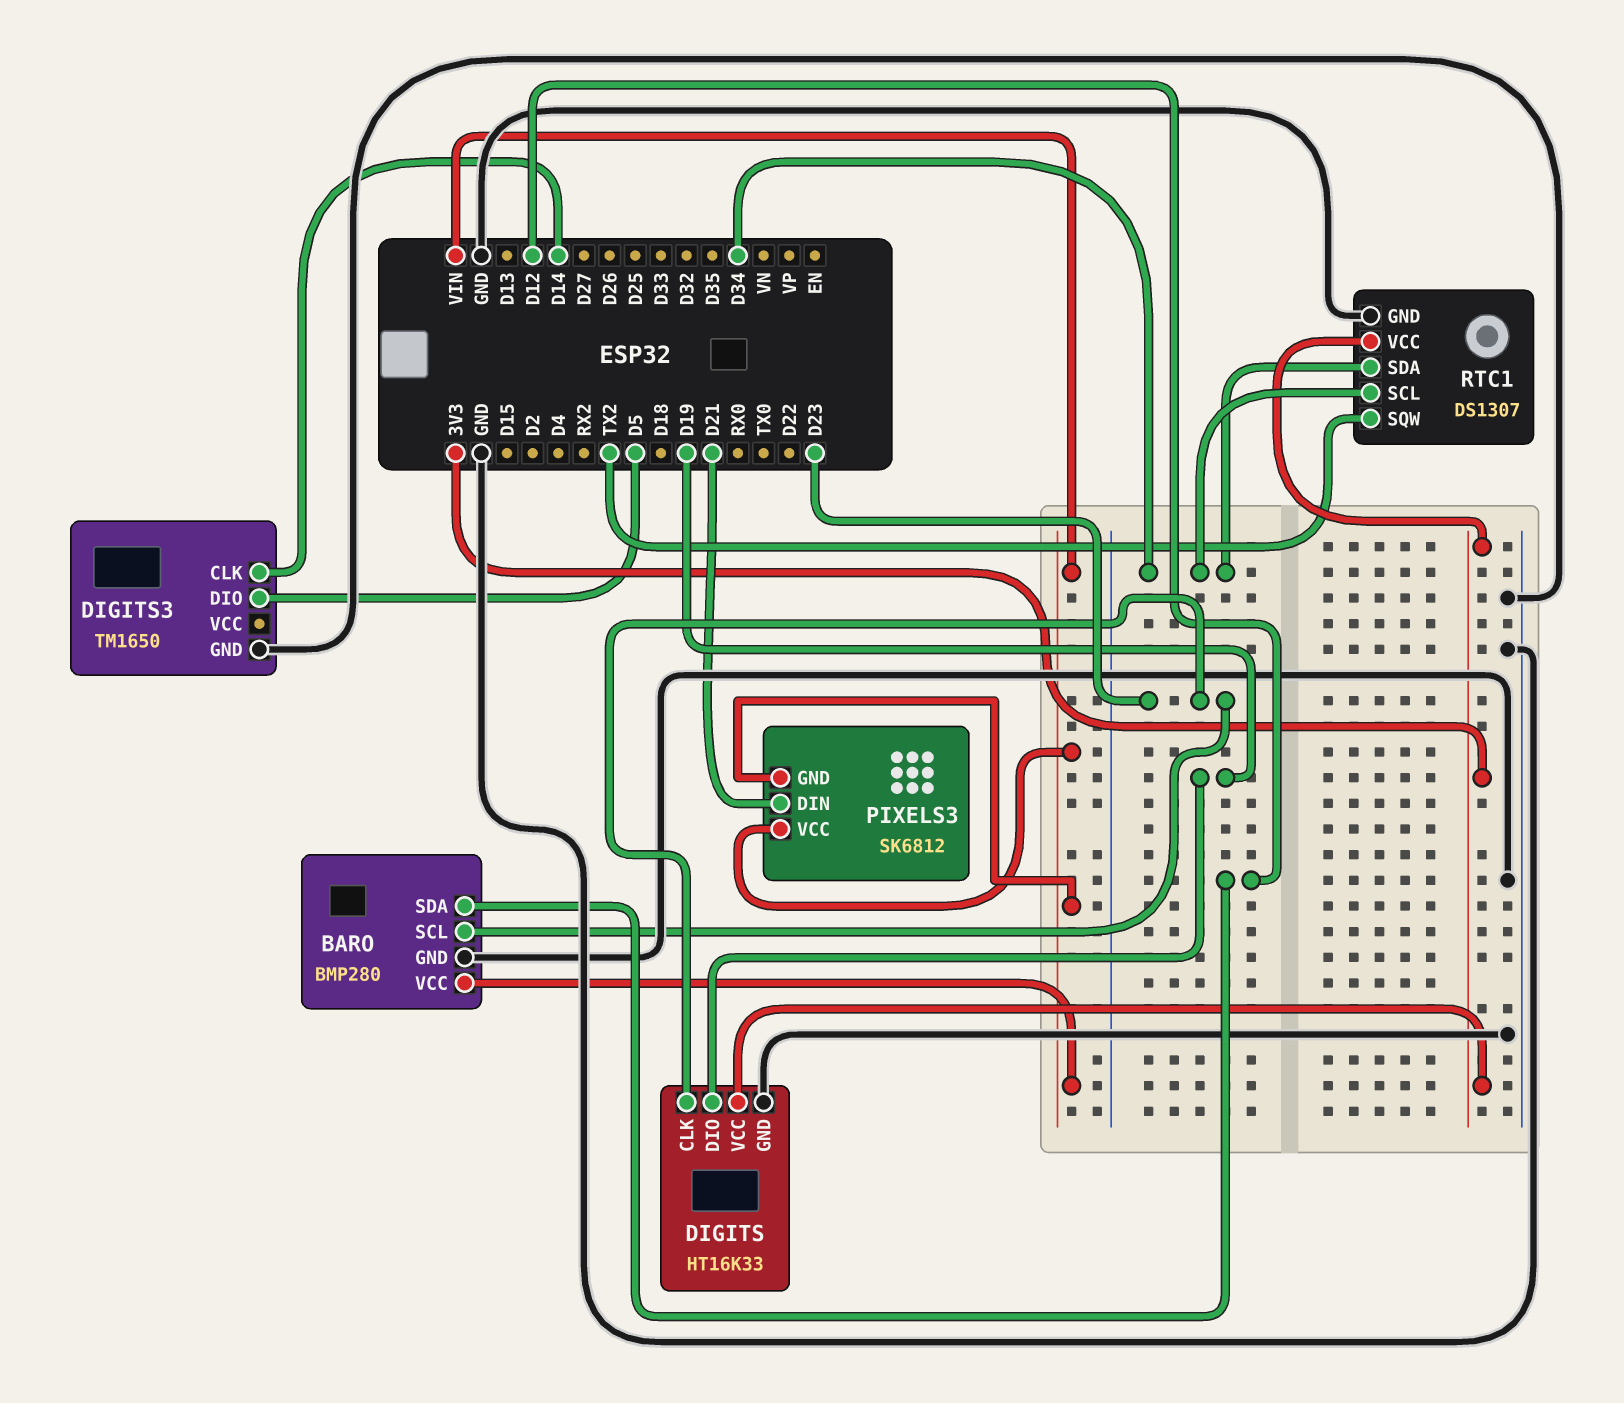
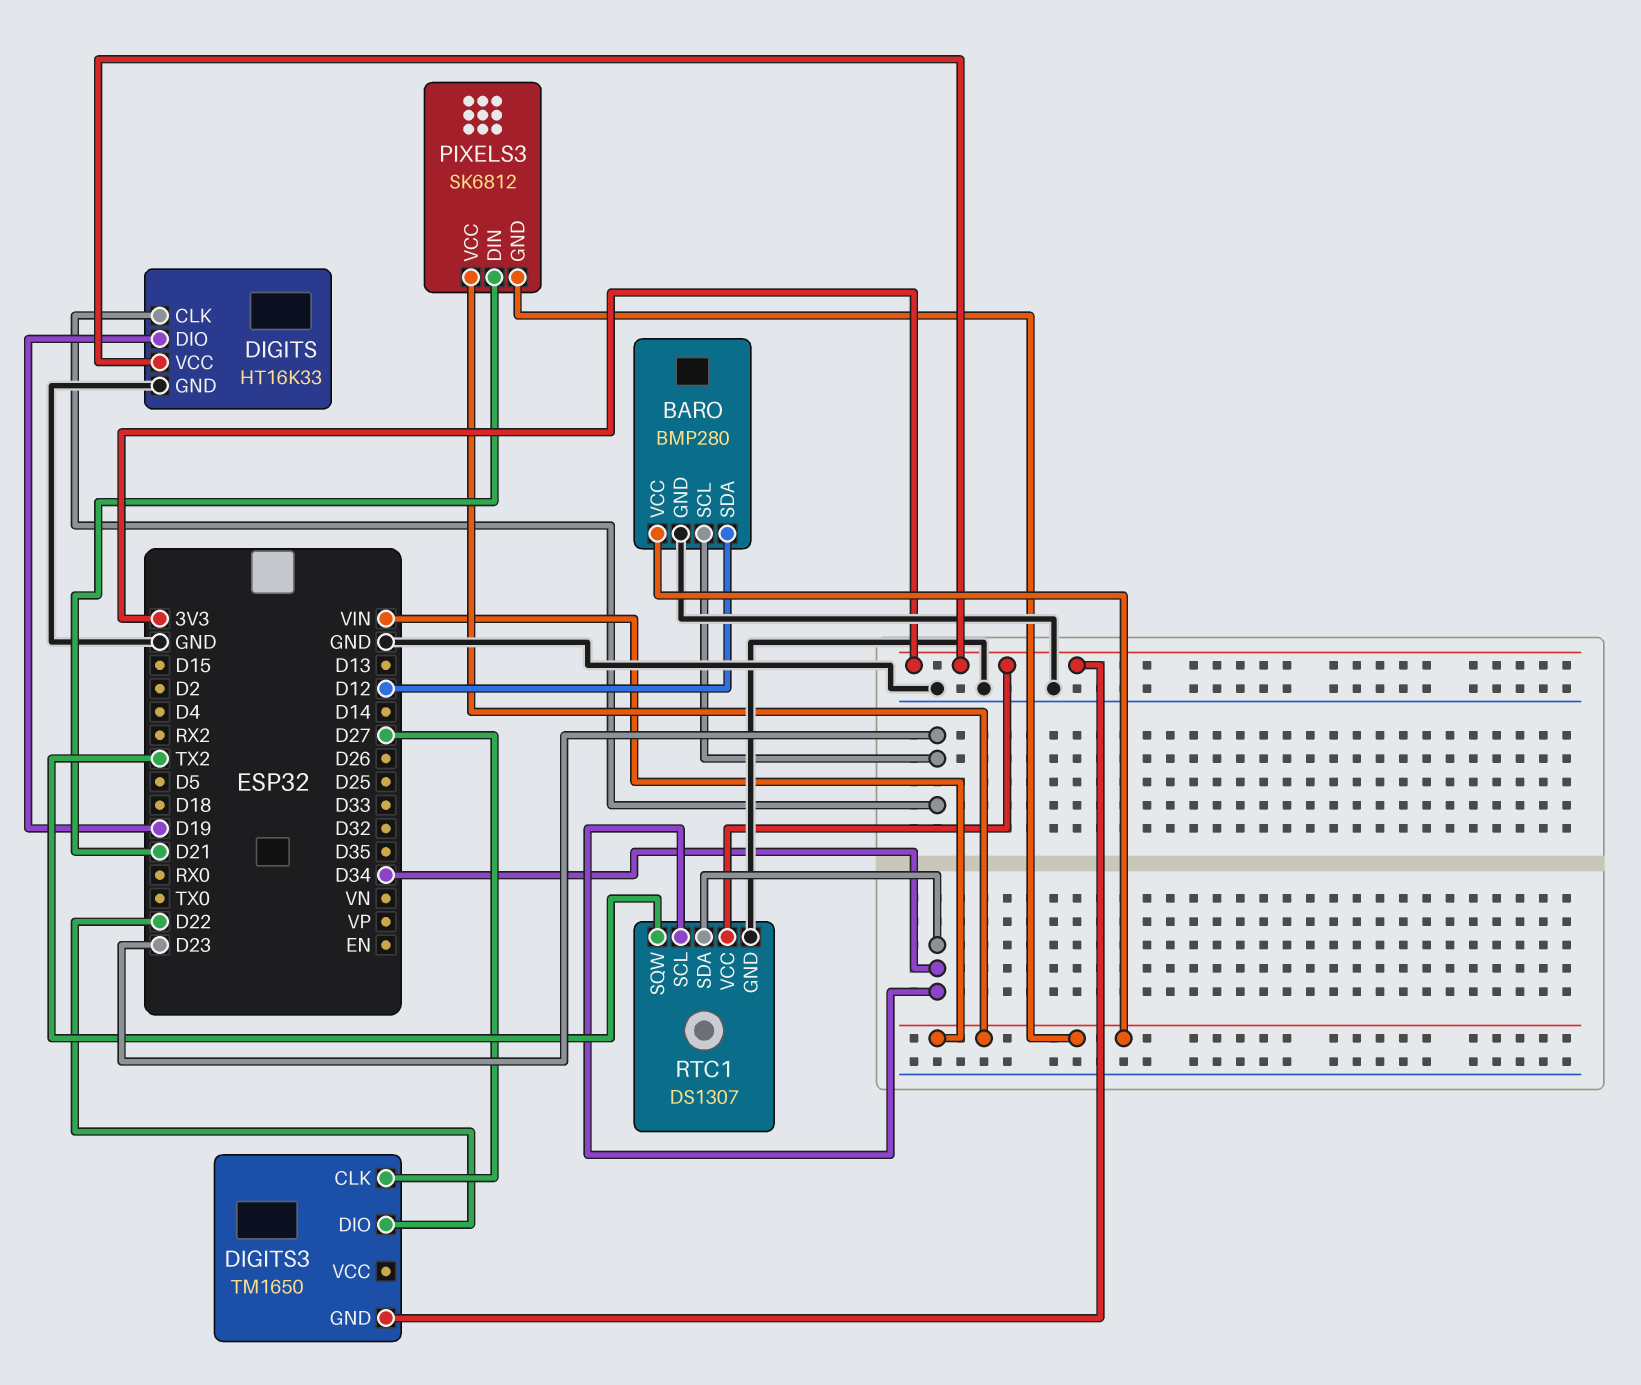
DIGITS3 pin CLK: D14 -> D27
DIGITS3 pin DIO: D5 -> D22
DIGITS3 pin GND: GND -> 3V3

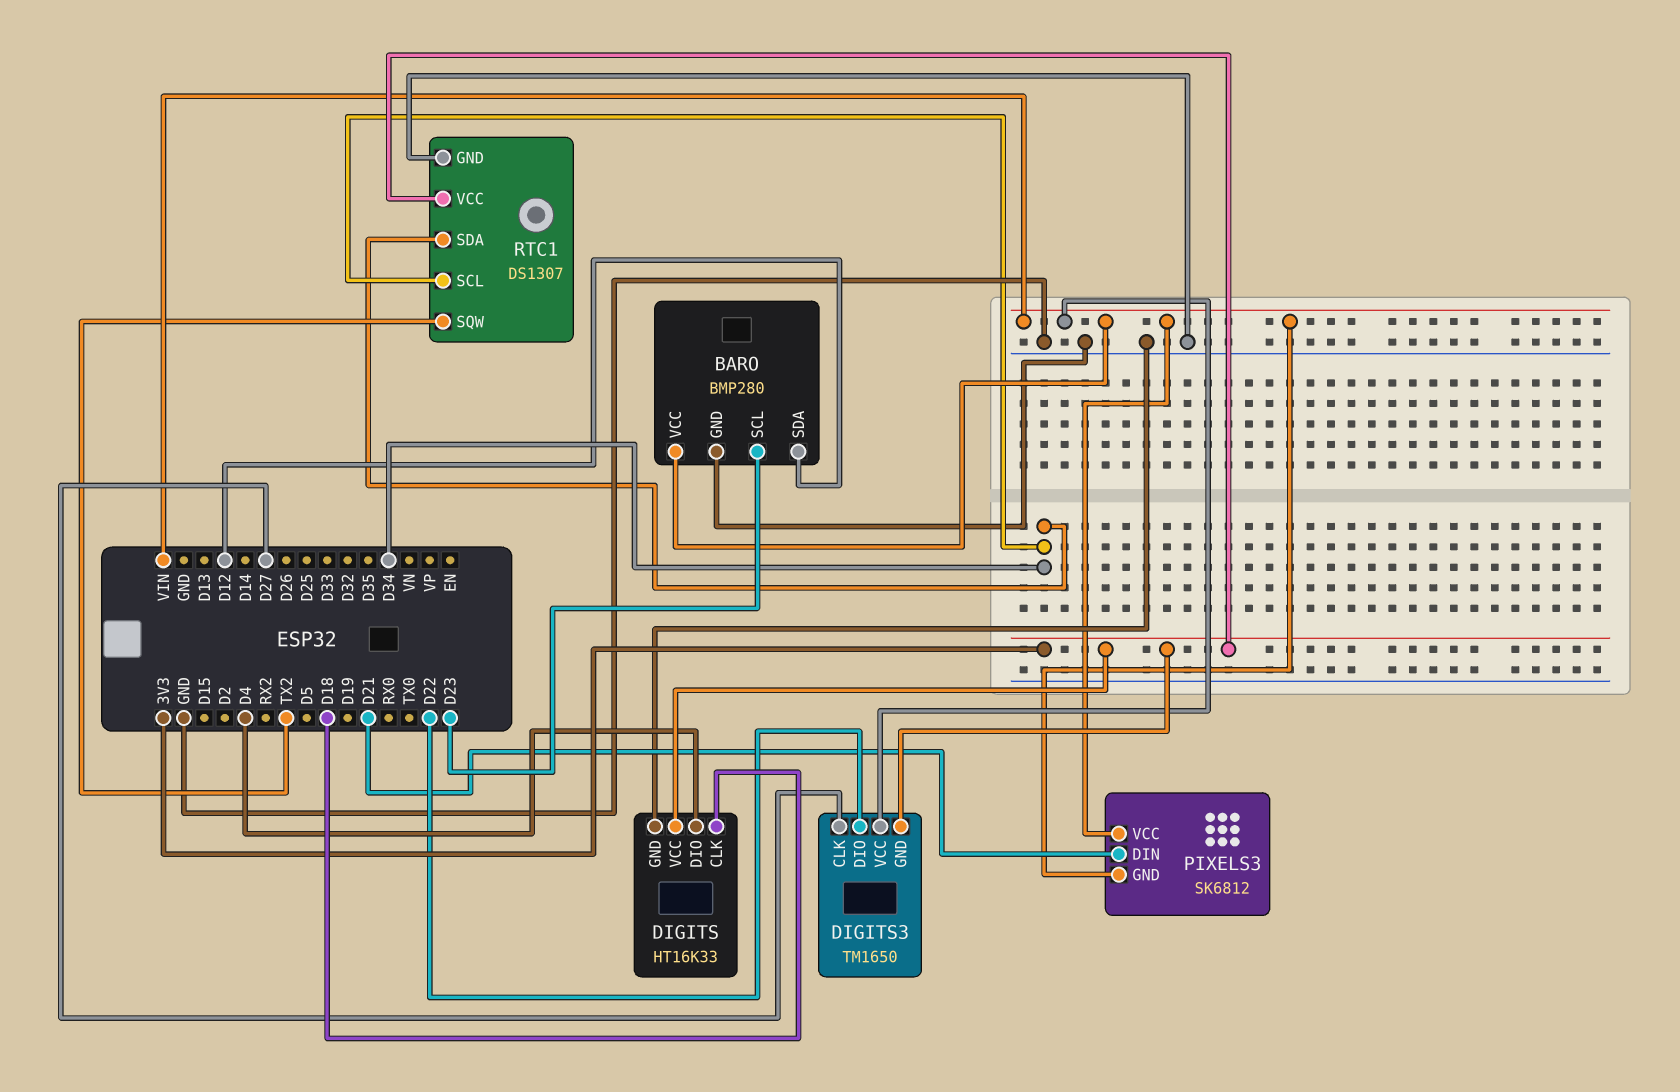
DIGITS pin CLK: D23 -> D18
DIGITS pin DIO: D19 -> D4
DIGITS3 pin VCC: none -> VIN

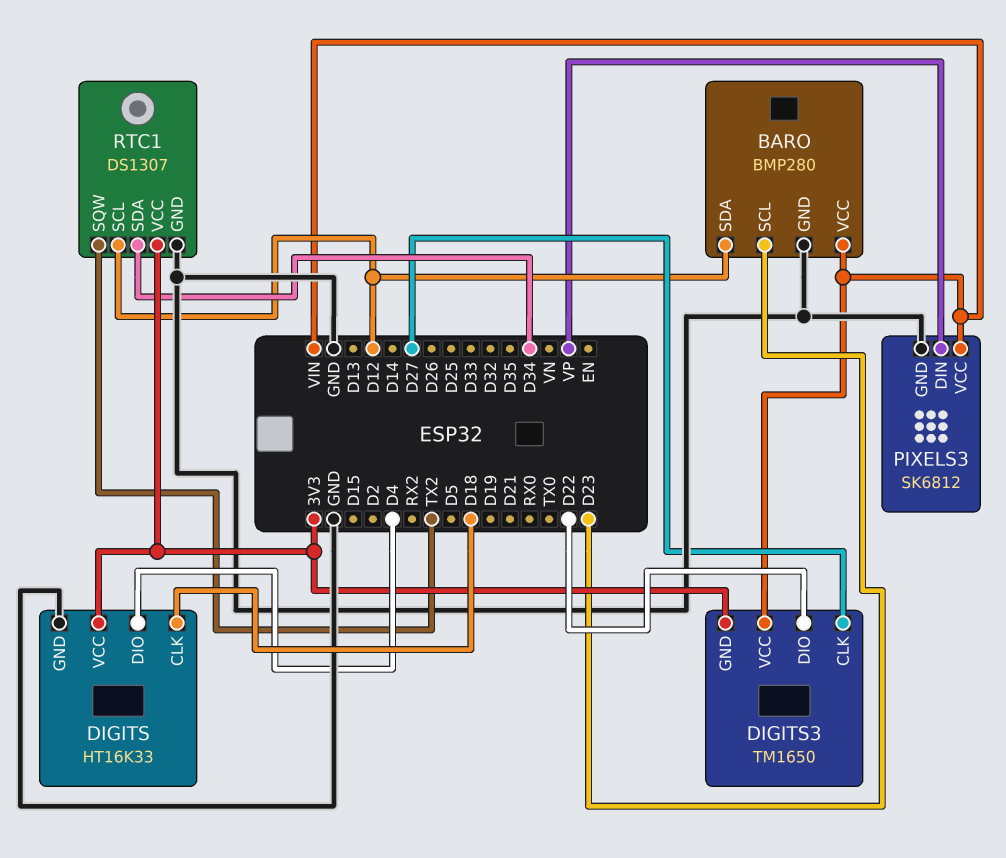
PIXELS3 pin DIN: D21 -> VP
PIXELS3 pin GND: VIN -> GND
RTC1 pin SCL: D34 -> D12

